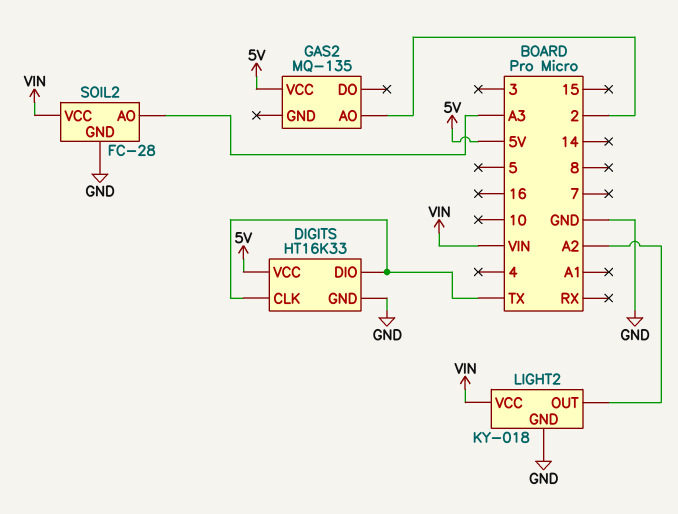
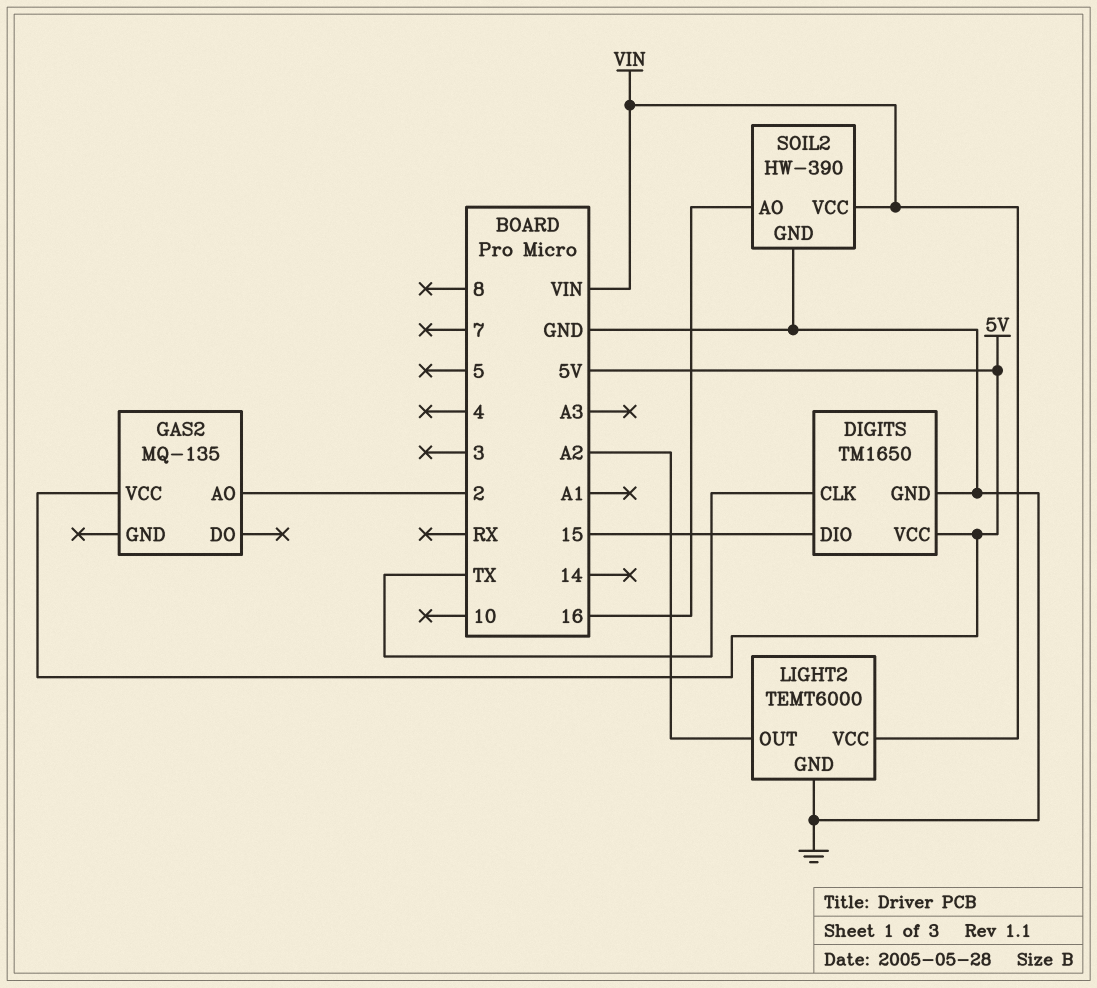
DIGITS: HT16K33 -> TM1650
DIGITS pin DIO: TX -> 15
LIGHT2: KY-018 -> TEMT6000
SOIL2: FC-28 -> HW-390
SOIL2 pin AO: A3 -> 16

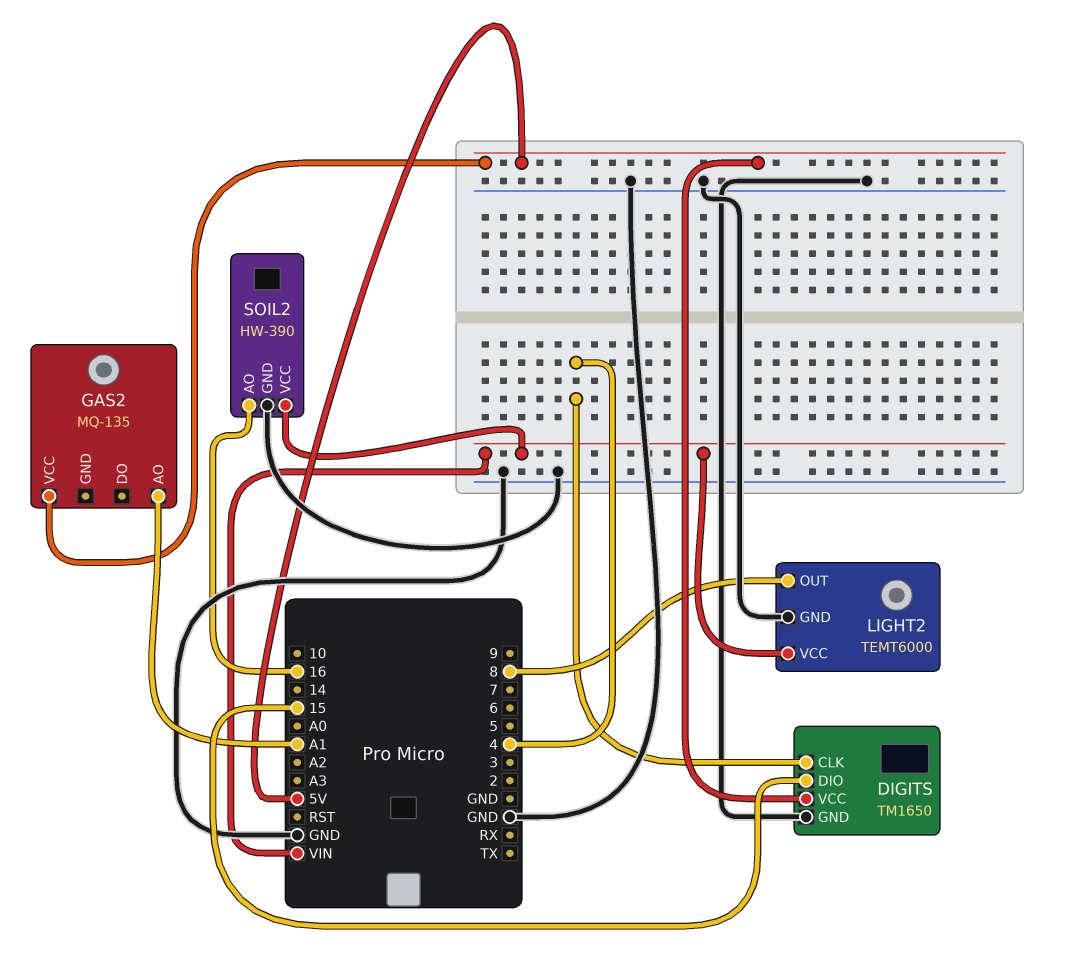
DIGITS pin CLK: TX -> 4
GAS2 pin AO: 2 -> A1
LIGHT2 pin OUT: A2 -> 8

